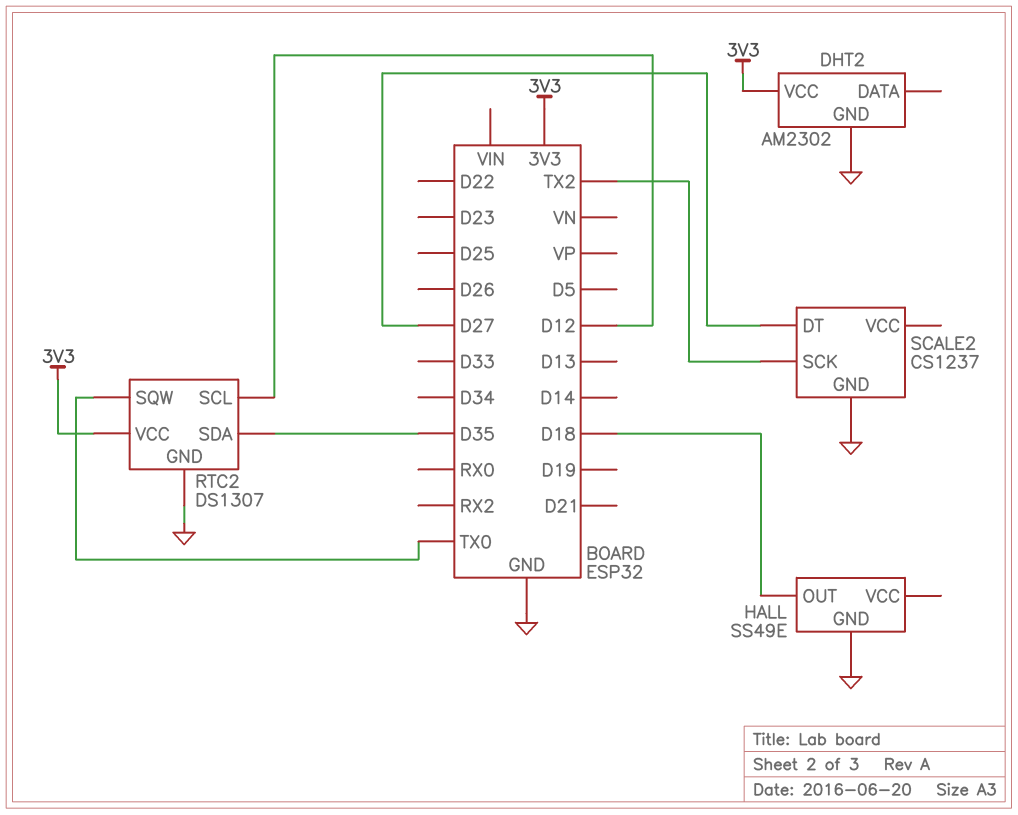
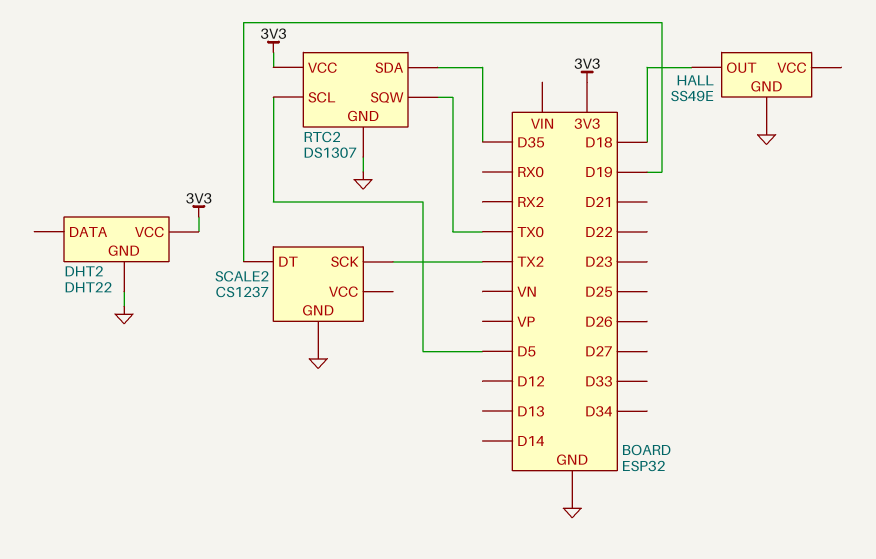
DHT2: AM2302 -> DHT22
RTC2 pin SCL: D12 -> D5
SCALE2 pin DT: D27 -> D19

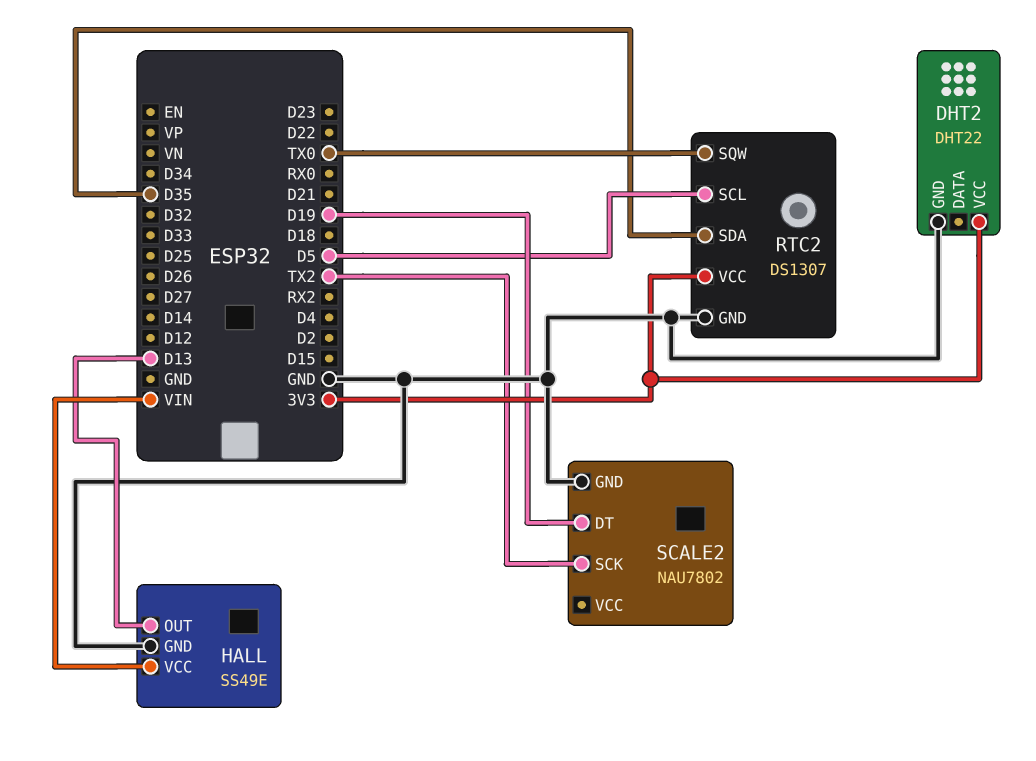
HALL pin OUT: D18 -> D13
HALL pin VCC: none -> VIN
SCALE2: CS1237 -> NAU7802

